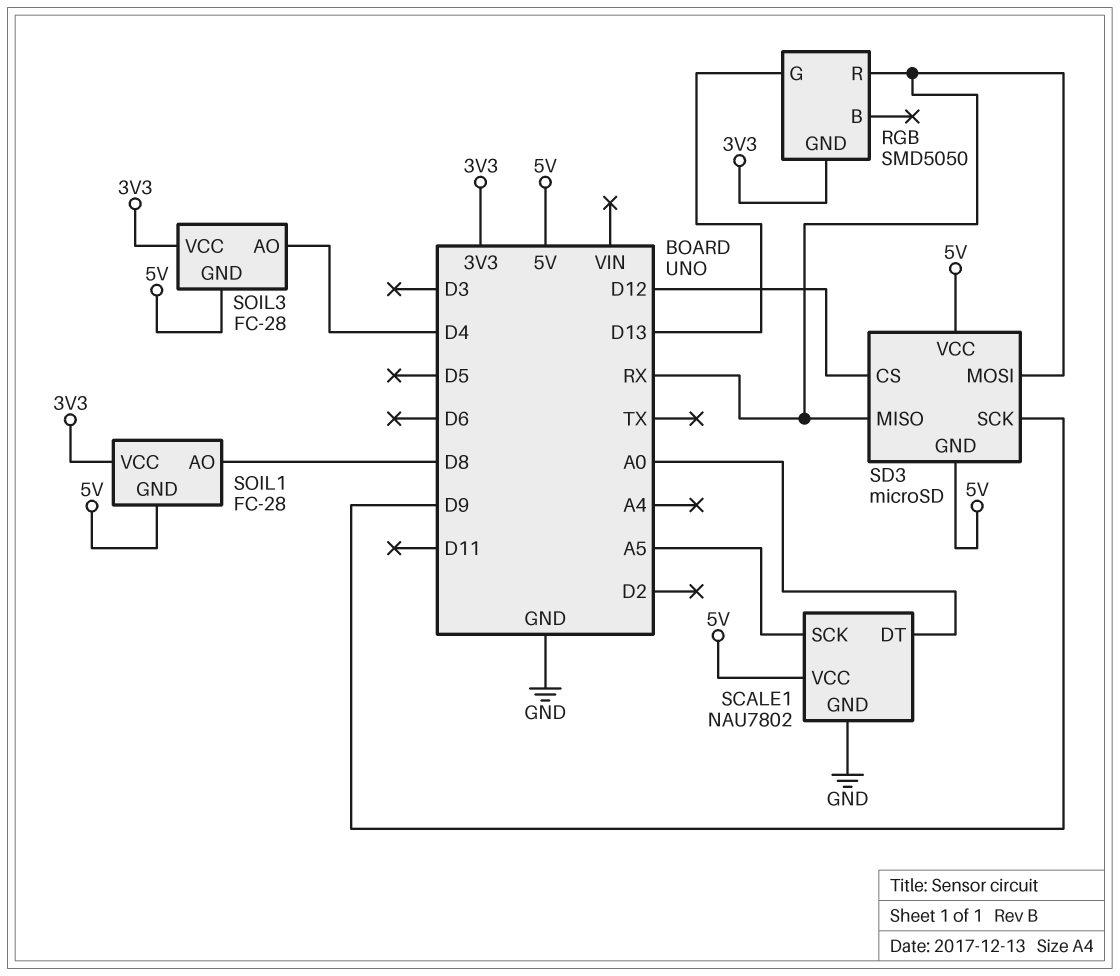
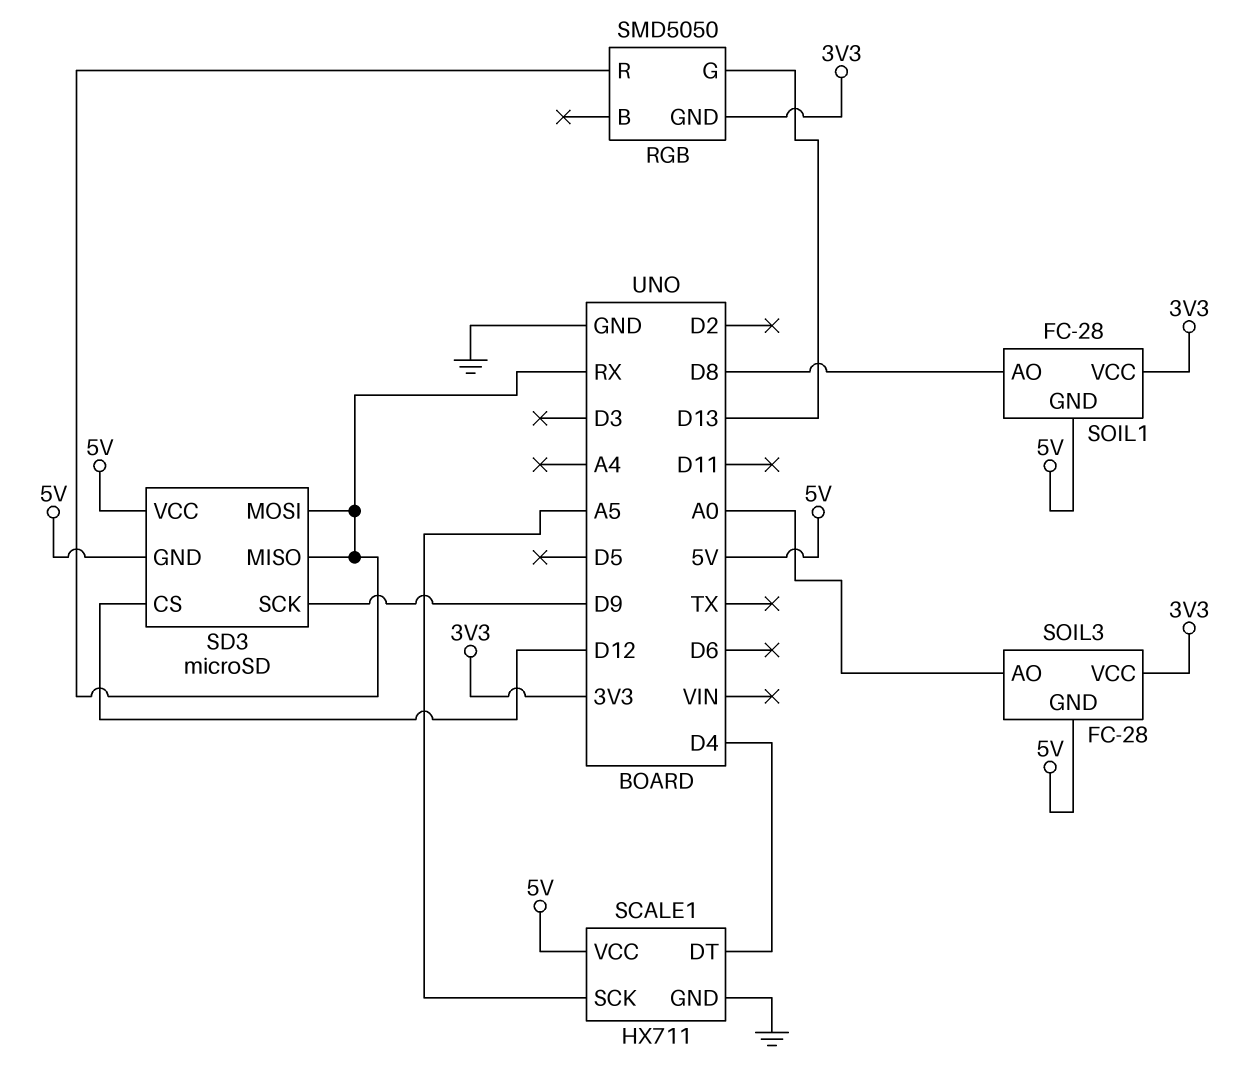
SCALE1: NAU7802 -> HX711
SCALE1 pin DT: A0 -> D4
SOIL3 pin AO: D4 -> A0

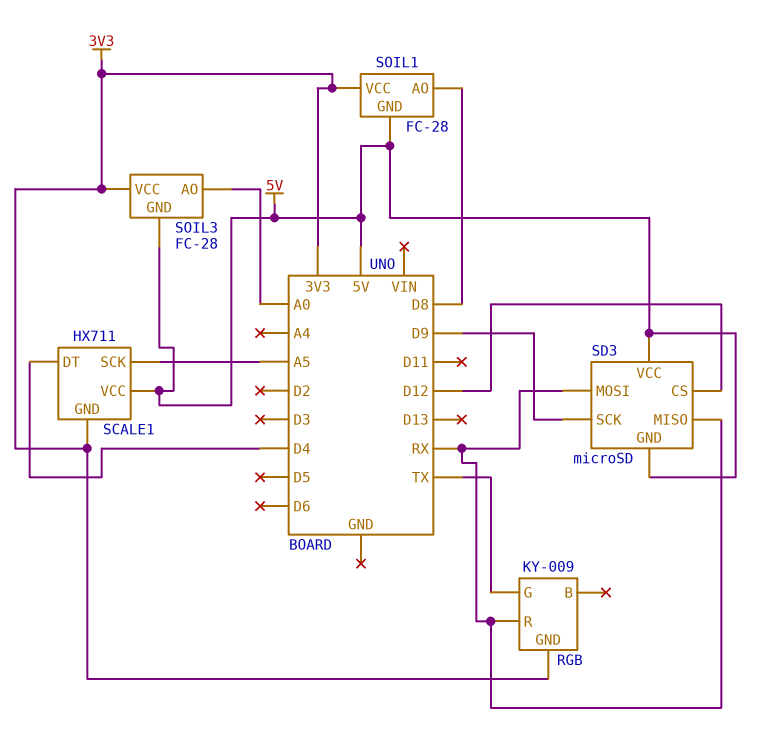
RGB: SMD5050 -> KY-009
RGB pin G: D13 -> TX
SCALE1 pin GND: GND -> 3V3

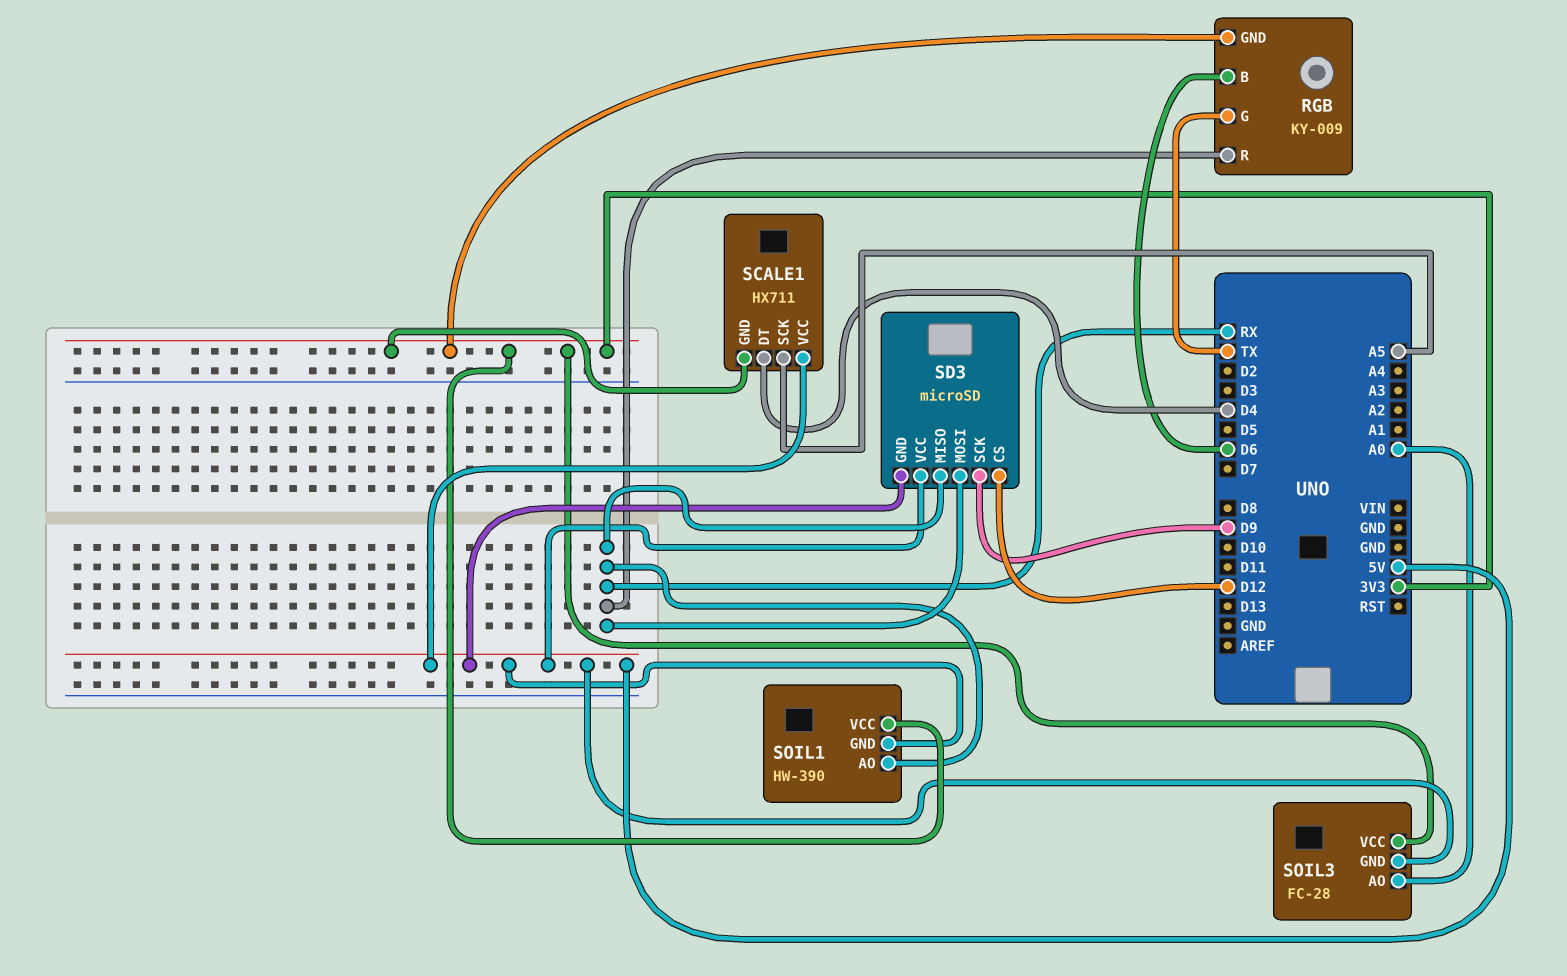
RGB pin B: none -> D6
SOIL1: FC-28 -> HW-390
SOIL1 pin AO: D8 -> RX

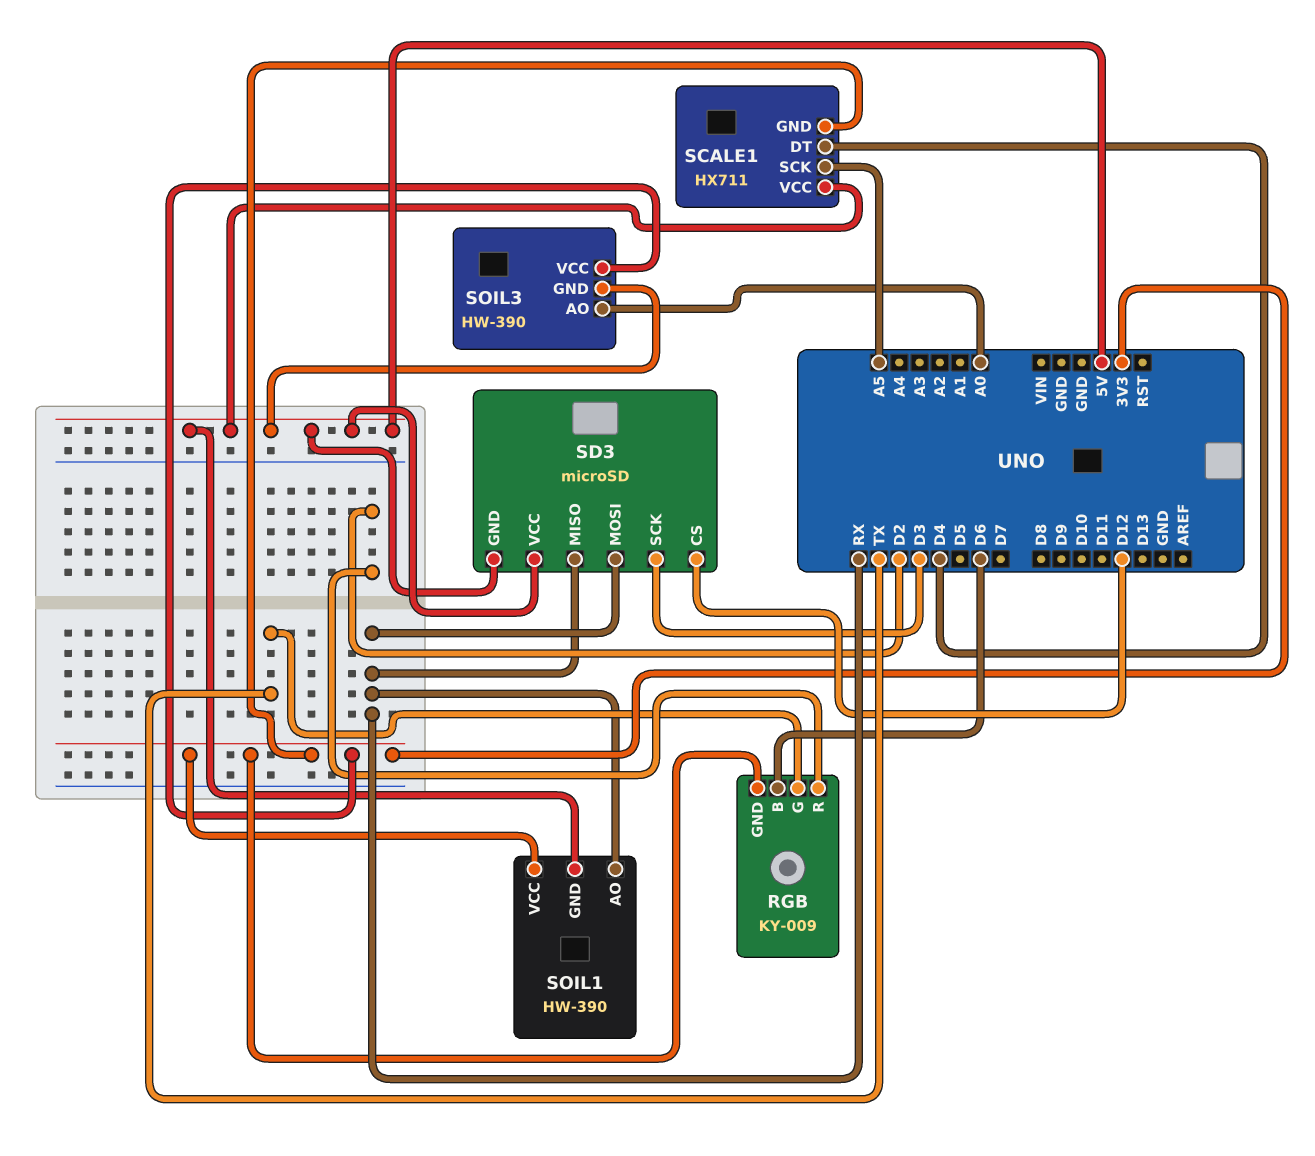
RGB pin R: RX -> D2
SD3 pin SCK: D9 -> D3
SOIL3: FC-28 -> HW-390

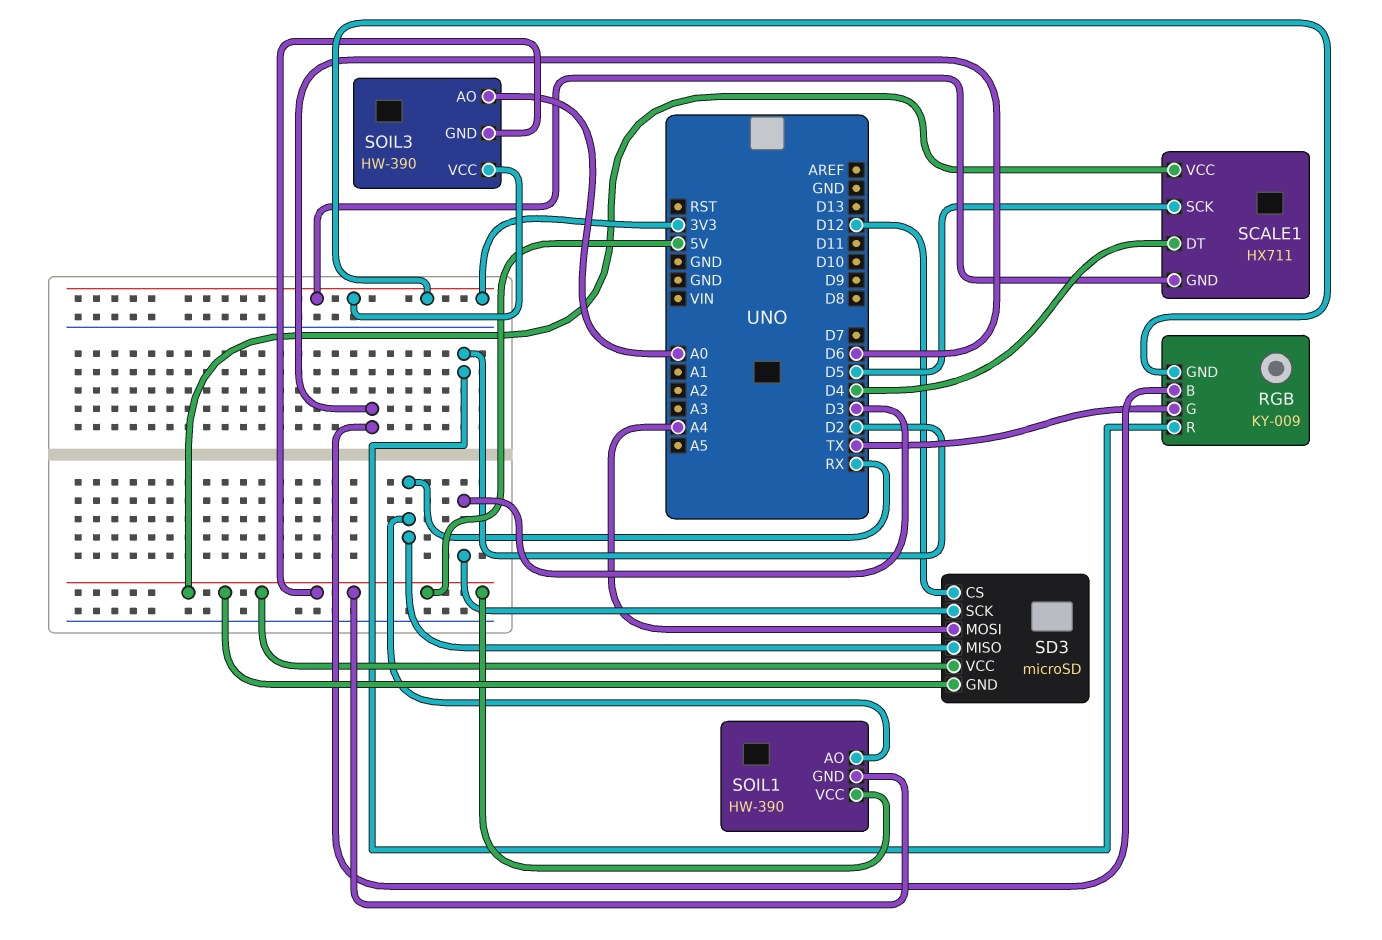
SCALE1 pin SCK: A5 -> D5
SD3 pin MOSI: RX -> A4
SOIL1 pin VCC: 3V3 -> 5V

